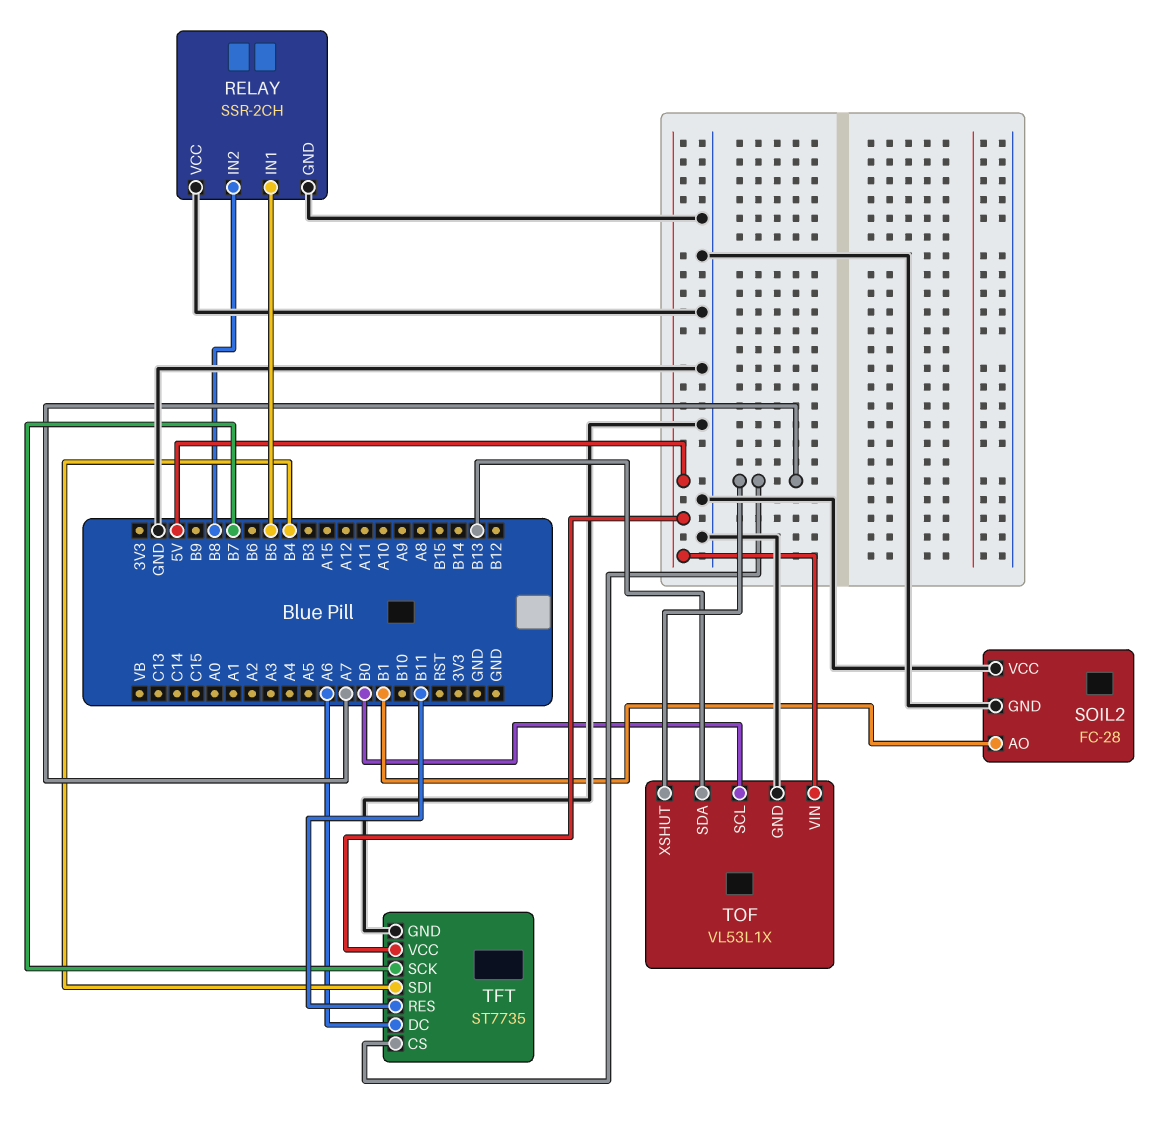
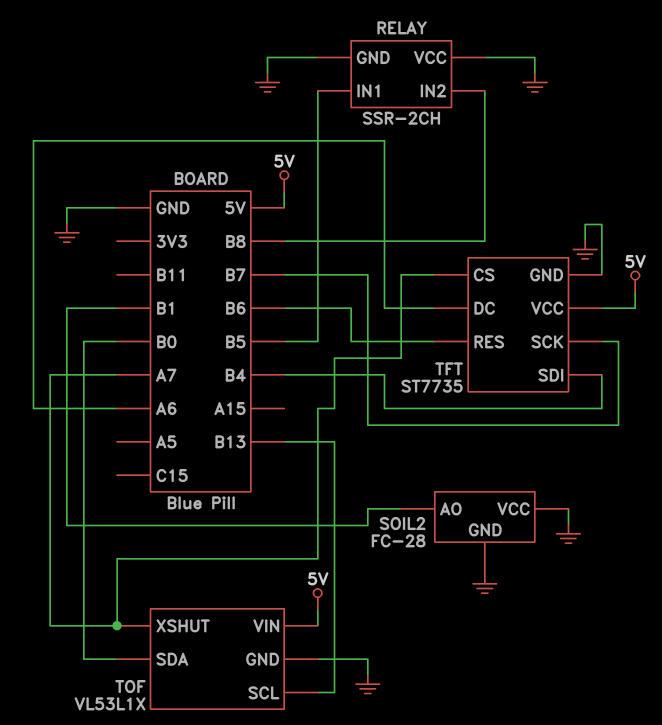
TFT pin RES: B11 -> B6
TOF pin SCL: B0 -> B13
TOF pin SDA: B13 -> B0

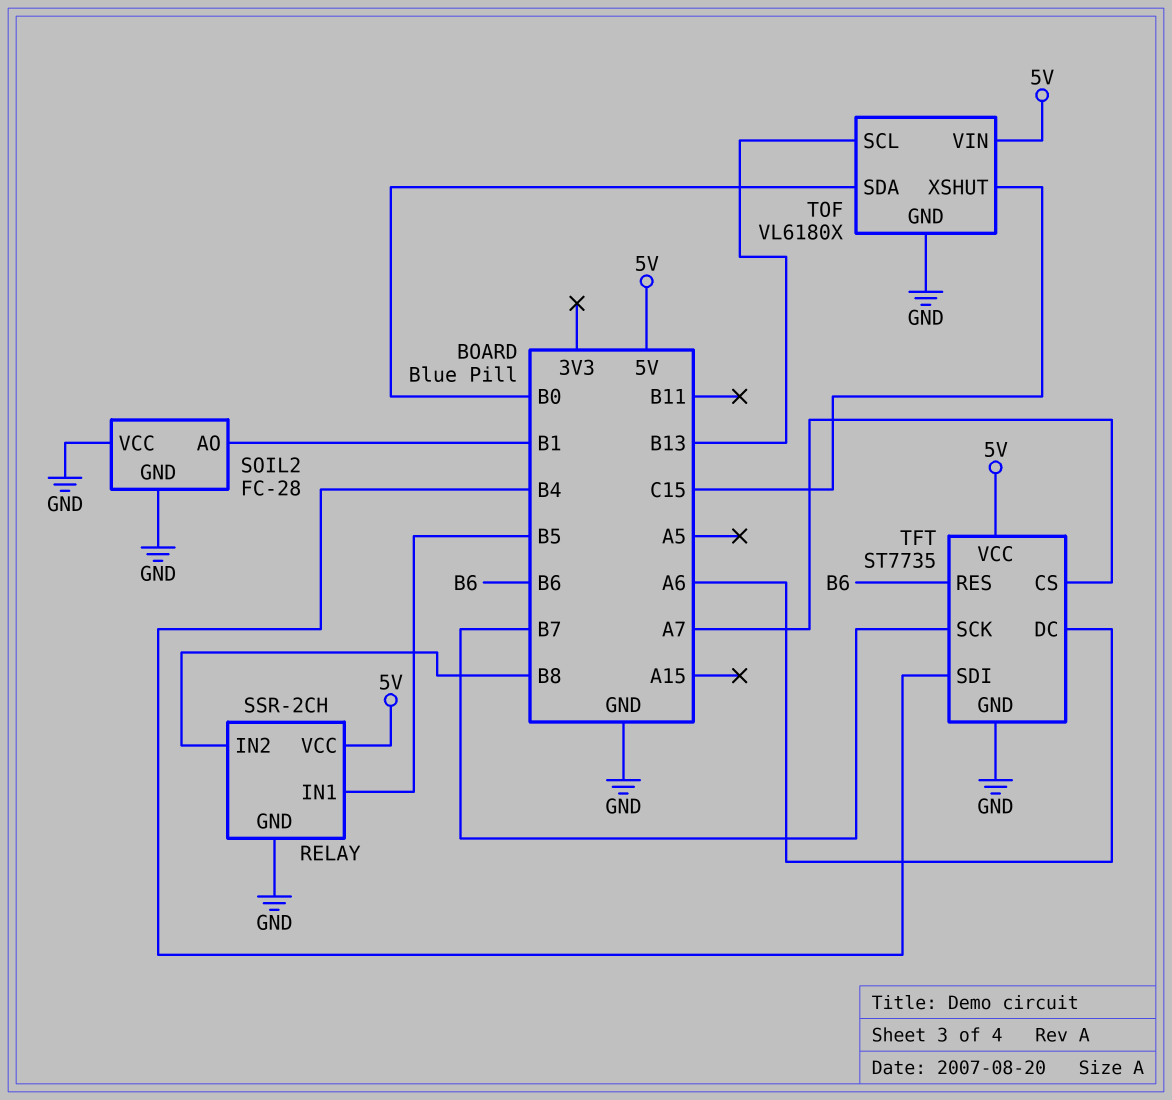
RELAY pin VCC: GND -> 5V
TOF: VL53L1X -> VL6180X
TOF pin XSHUT: A7 -> C15

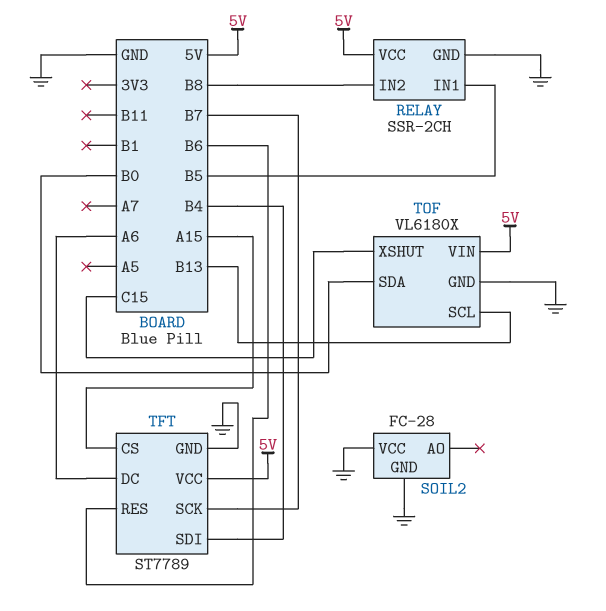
SOIL2 pin AO: B1 -> none
TFT: ST7735 -> ST7789
TFT pin CS: A7 -> A15

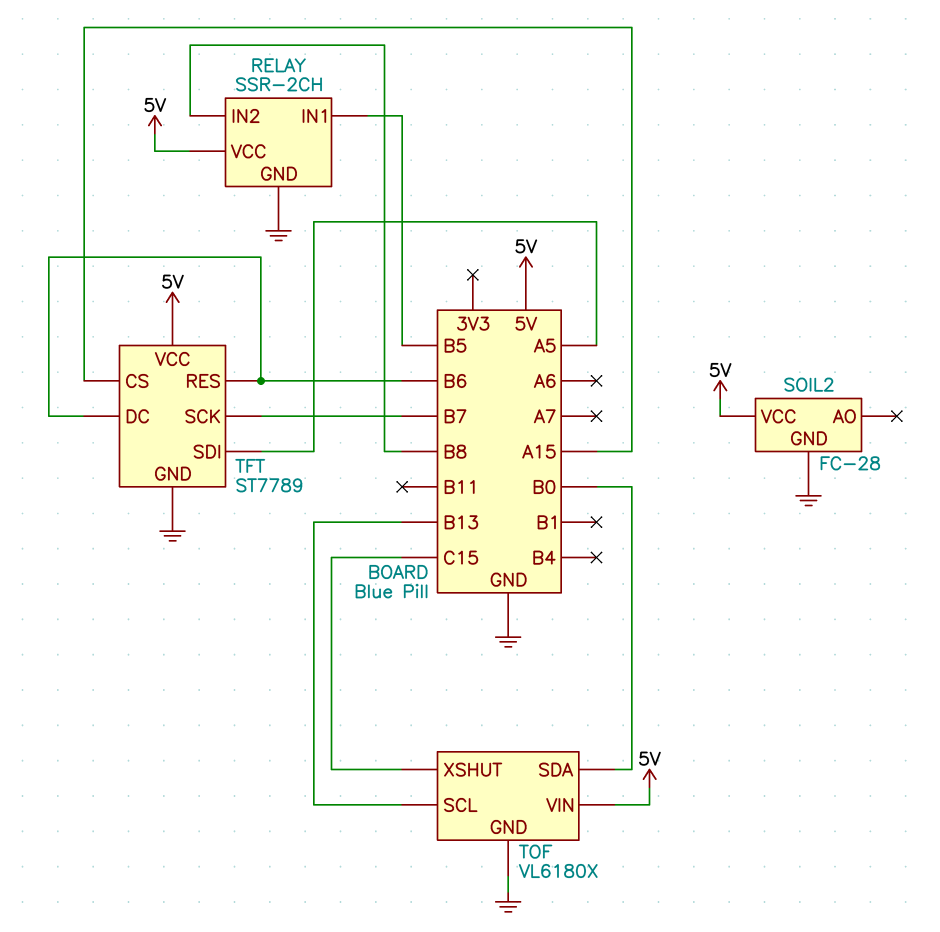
SOIL2 pin VCC: GND -> 5V
TFT pin DC: A6 -> B6
TFT pin SDI: B4 -> A5

